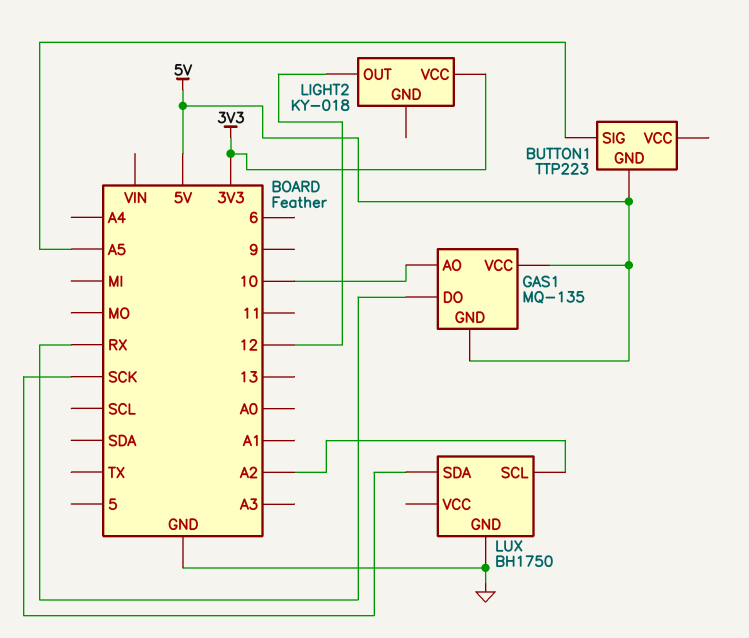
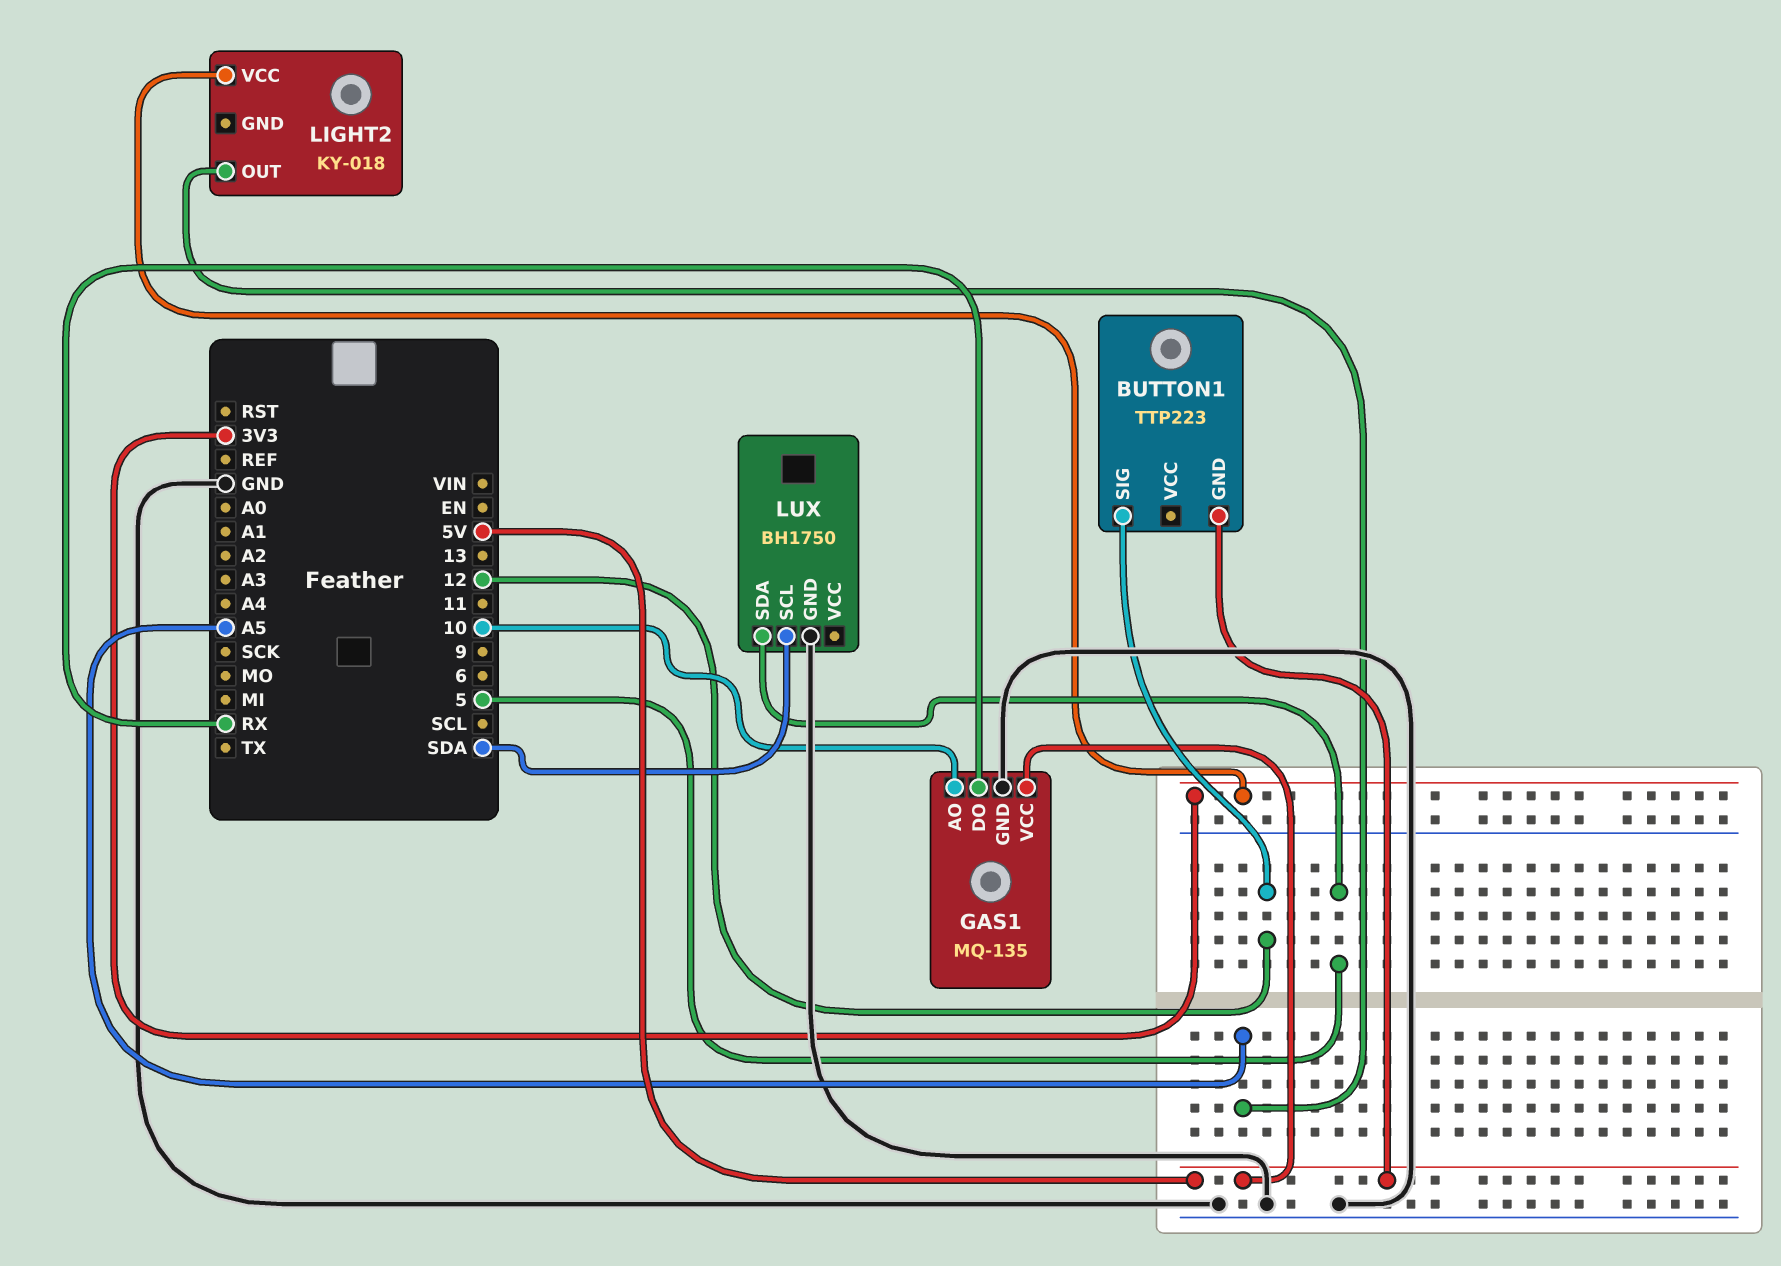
BUTTON1 pin SIG: A5 -> 12
GAS1 pin GND: 5V -> GND
LIGHT2 pin OUT: 12 -> A5
LUX pin SCL: A2 -> SDA
LUX pin SDA: SCK -> 5

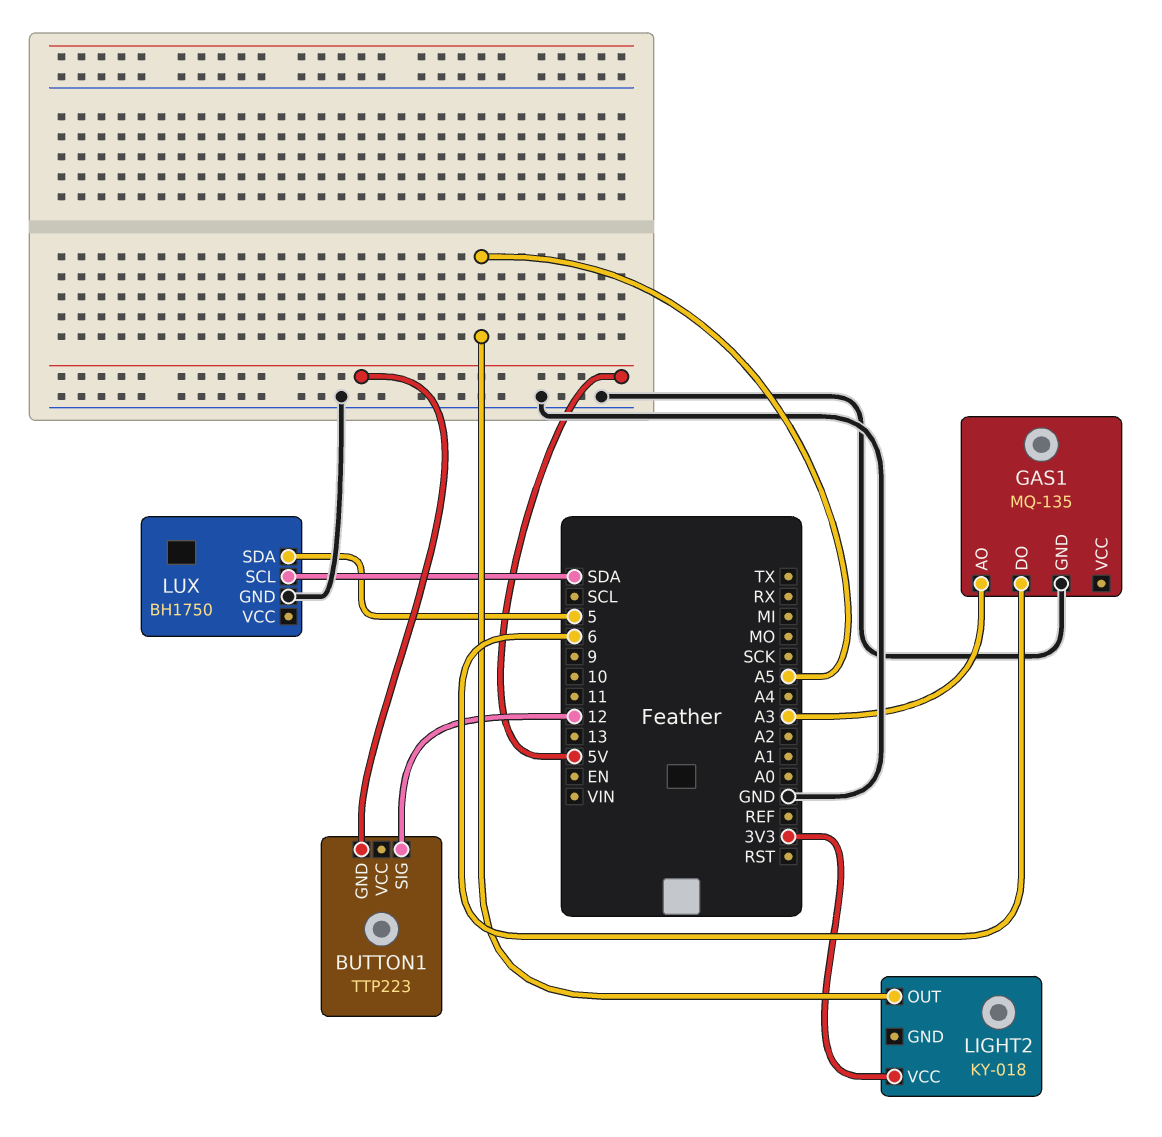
GAS1 pin AO: 10 -> A3
GAS1 pin DO: RX -> 6
GAS1 pin VCC: 5V -> none

